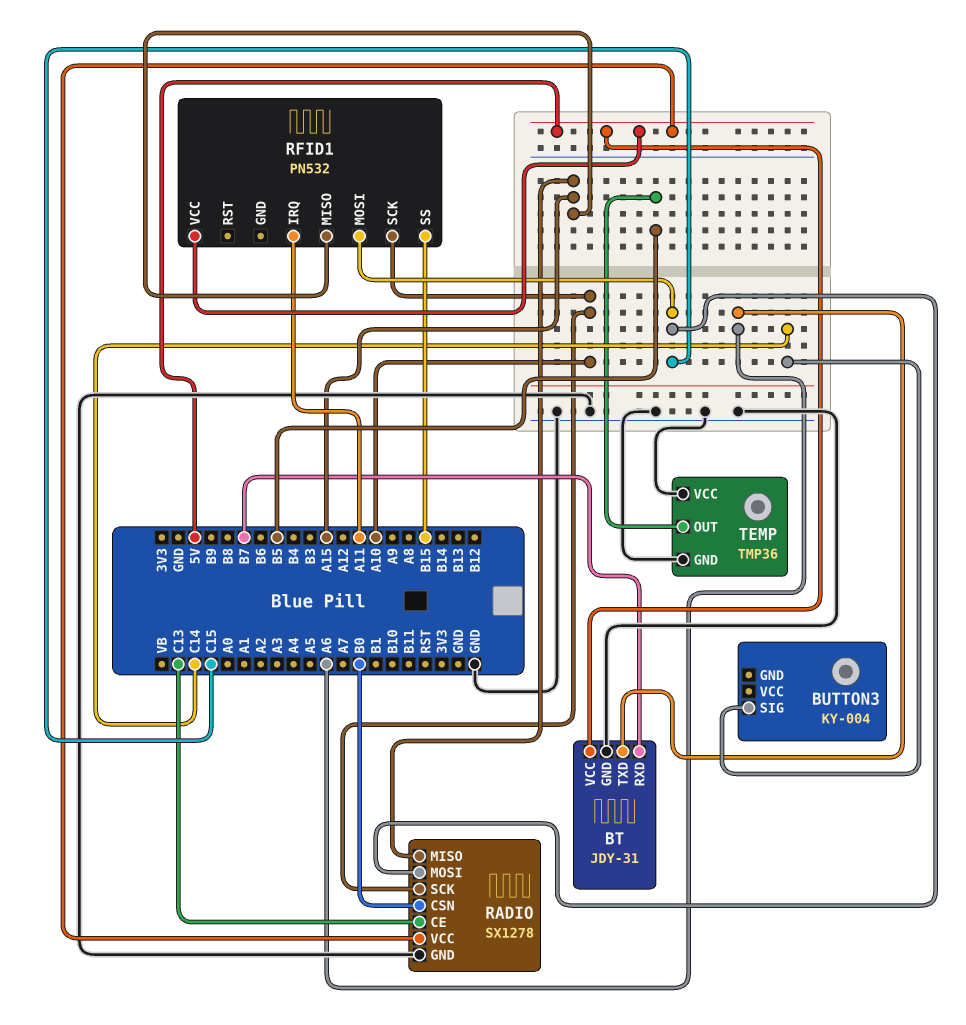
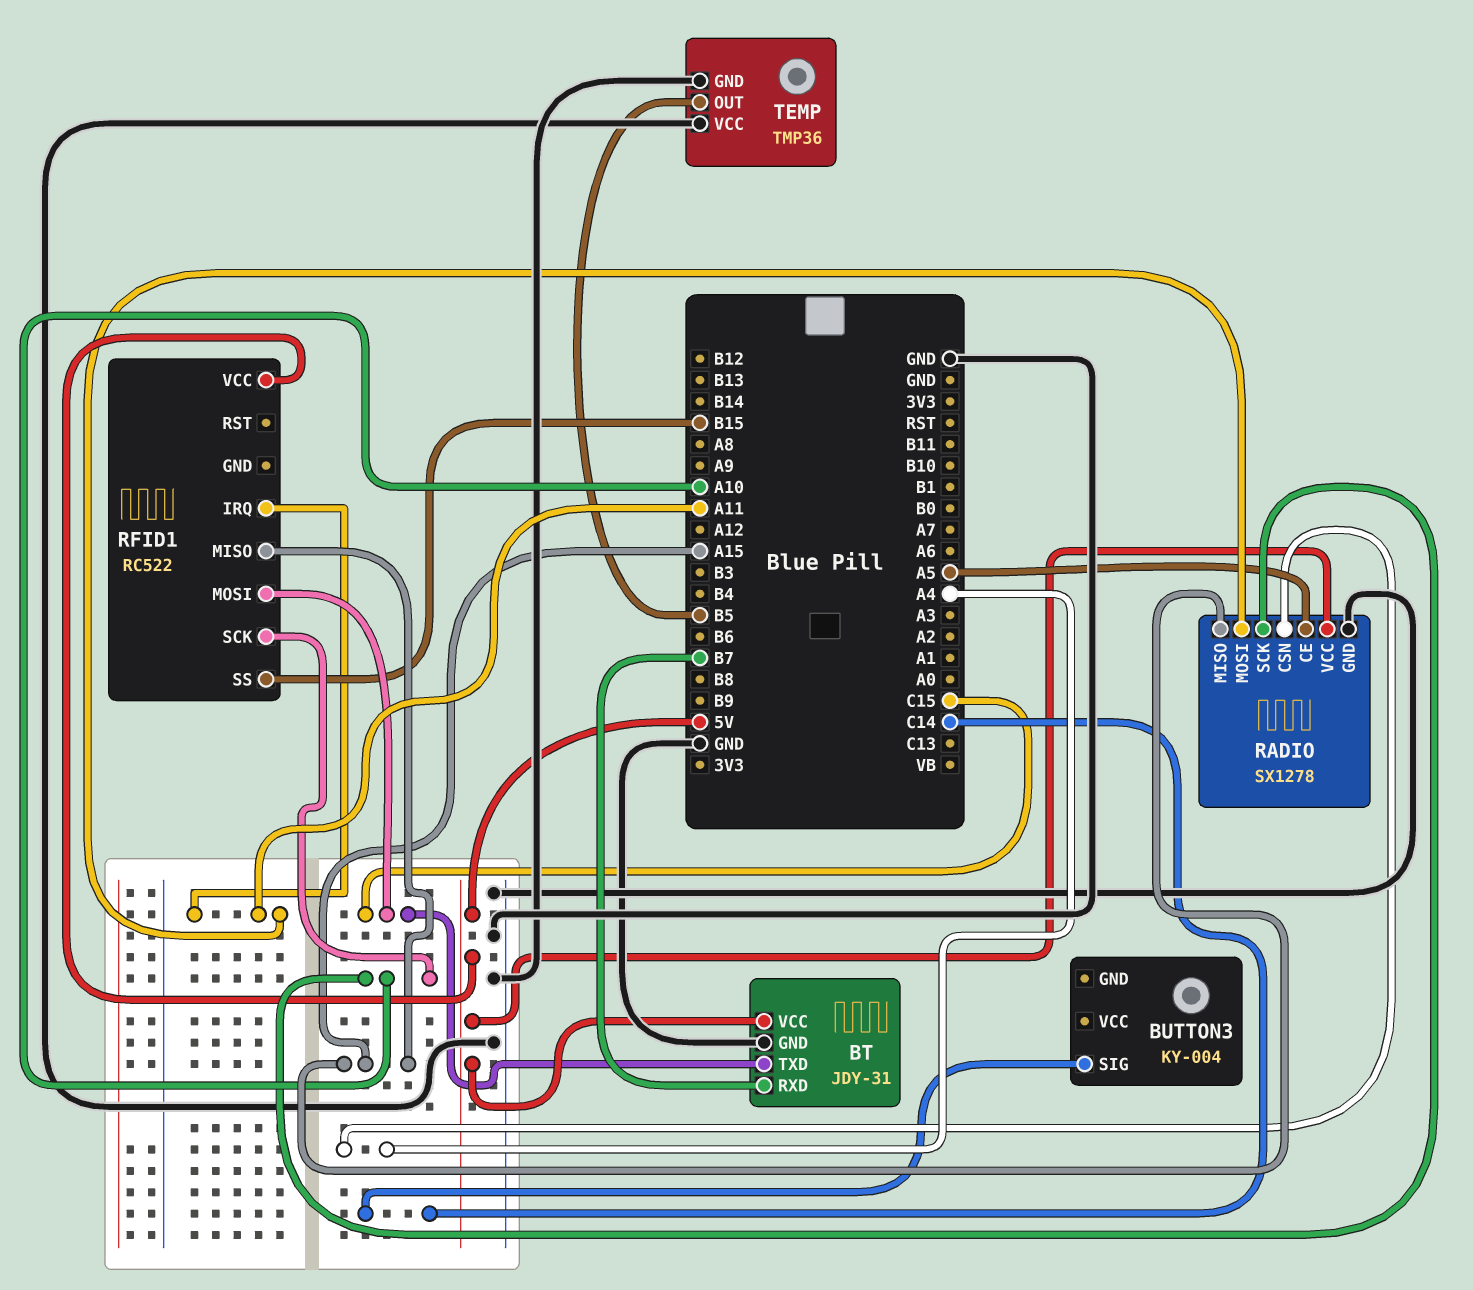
BT pin TXD: A6 -> C15
RADIO pin CE: C13 -> A5
RADIO pin CSN: B0 -> A4
RADIO pin MOSI: C15 -> A11
RFID1: PN532 -> RC522

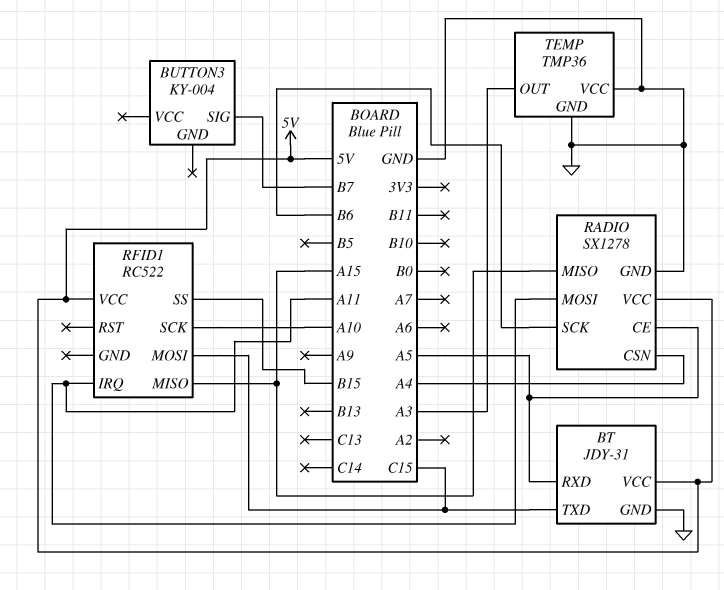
BT pin RXD: B7 -> A5
BUTTON3 pin SIG: C14 -> B7
RADIO pin SCK: A10 -> B6
TEMP pin OUT: B5 -> A3

